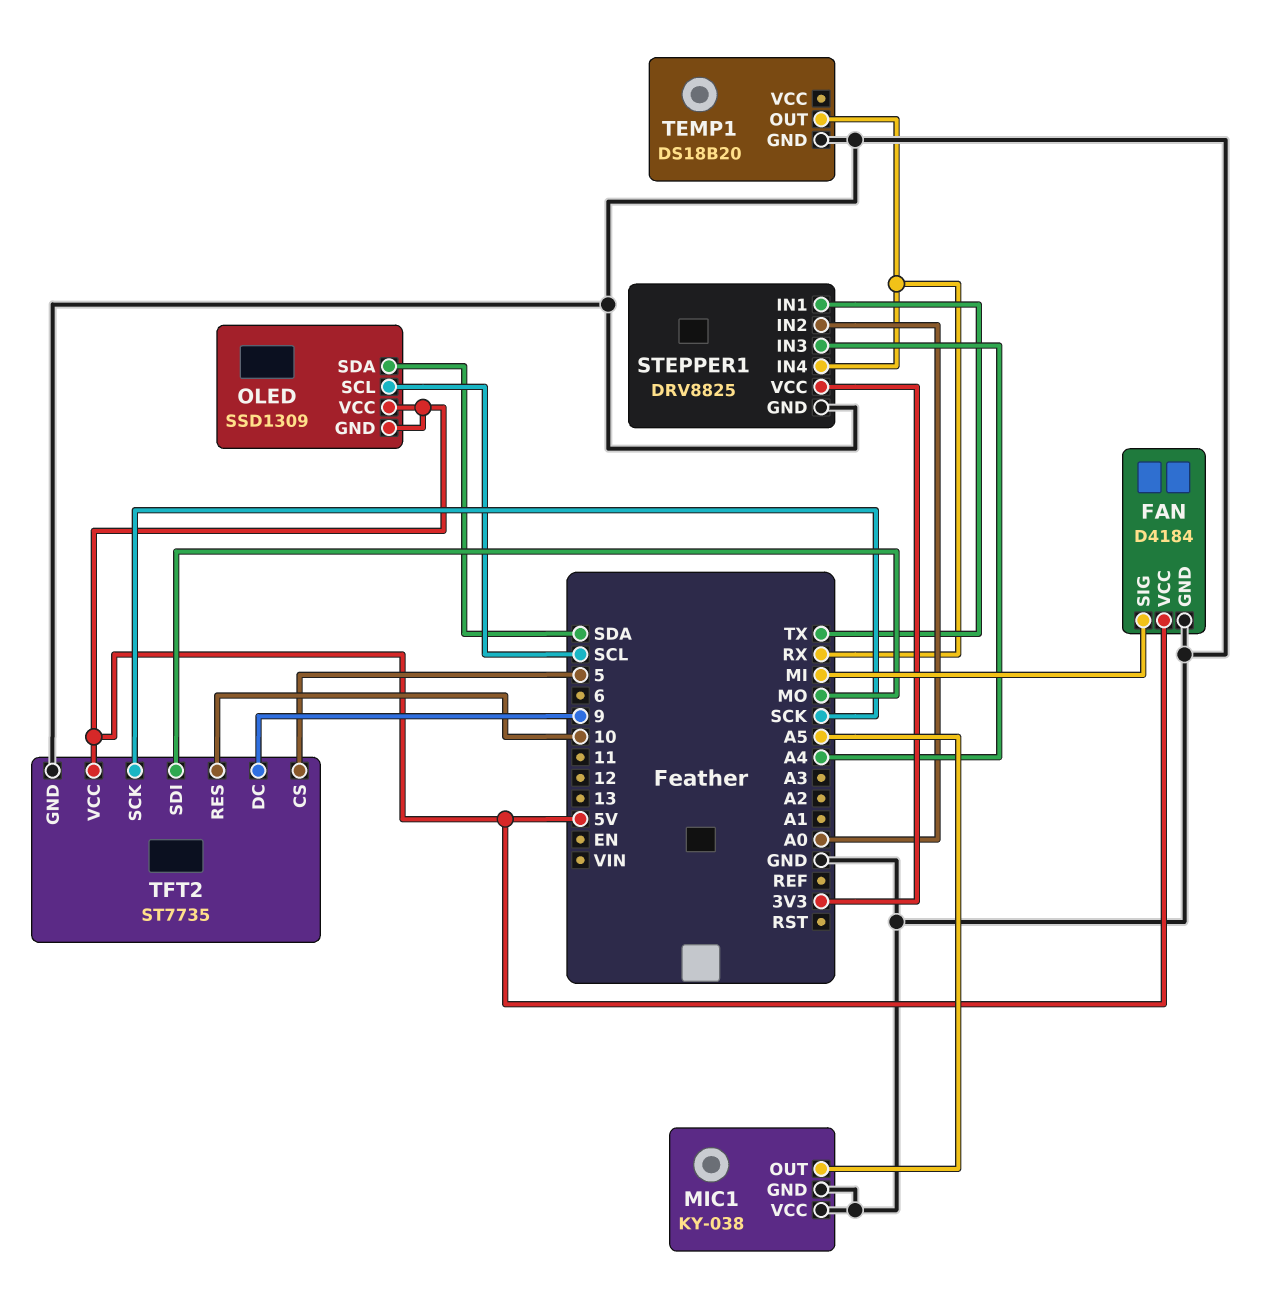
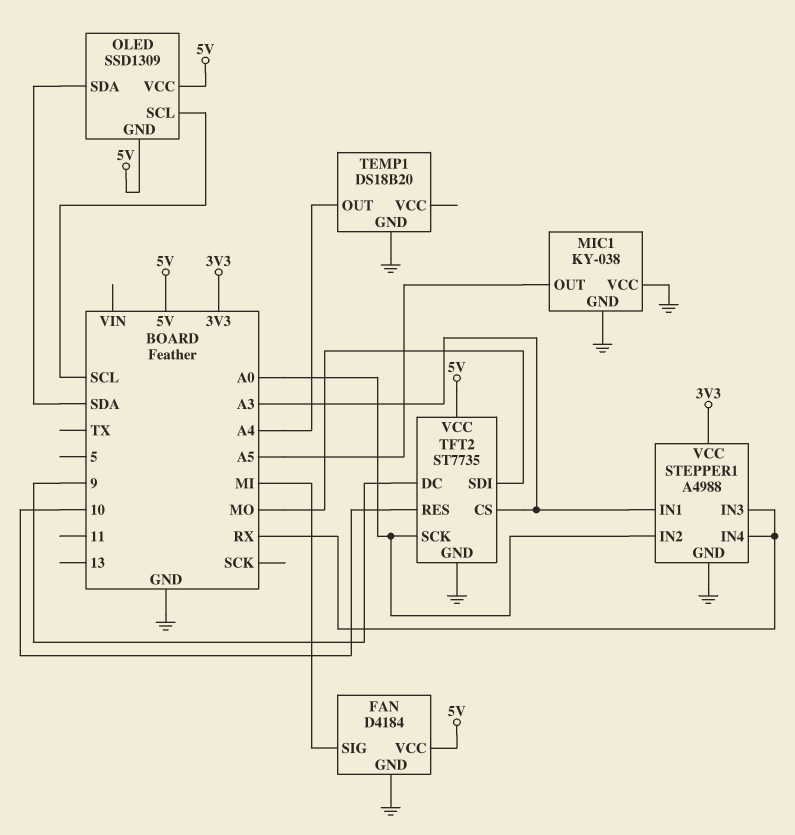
STEPPER1: DRV8825 -> A4988
STEPPER1 pin IN1: TX -> A3
STEPPER1 pin IN3: A4 -> RX
TEMP1 pin OUT: RX -> A4
TFT2 pin CS: 5 -> A3
TFT2 pin SCK: SCK -> A0

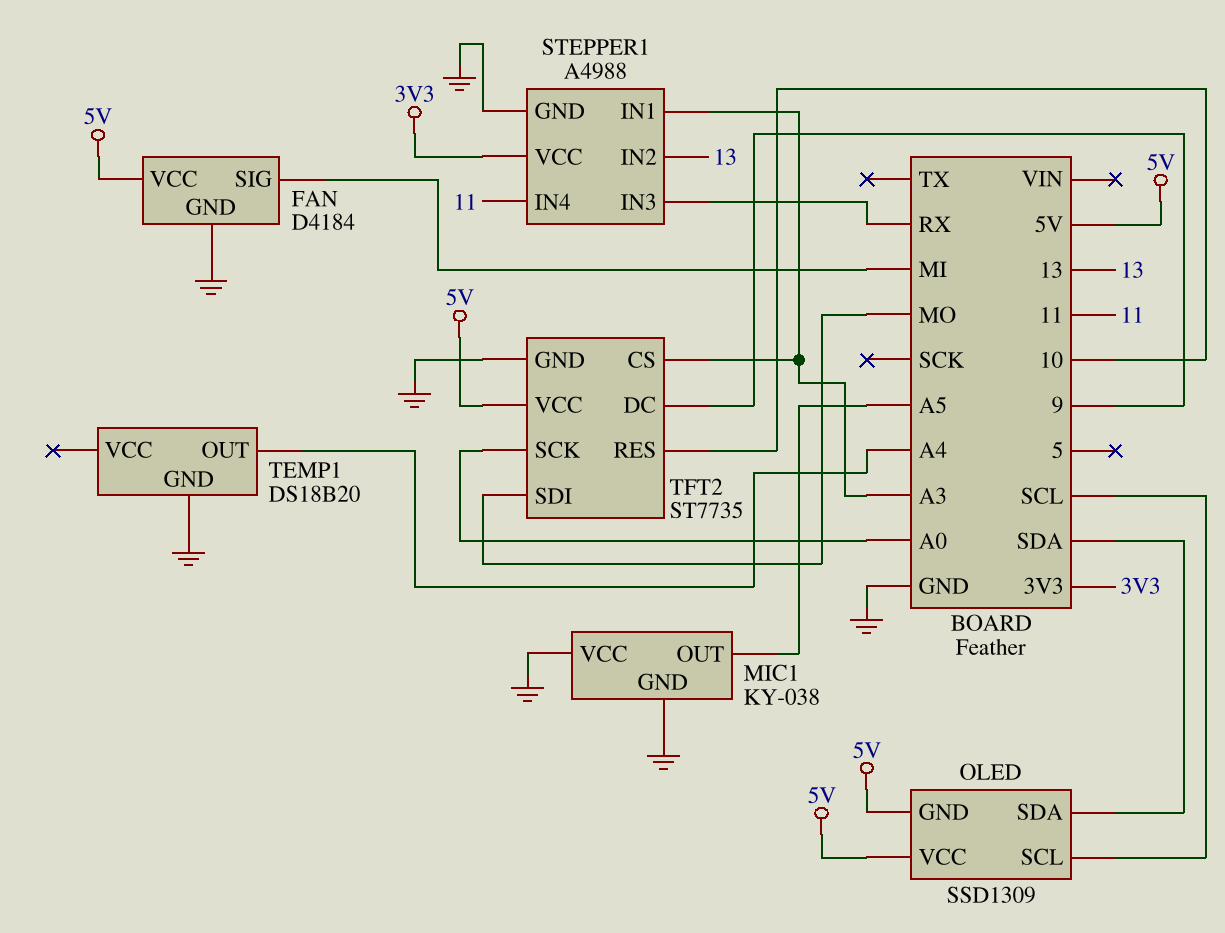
STEPPER1 pin IN2: A0 -> 13
STEPPER1 pin IN4: RX -> 11

